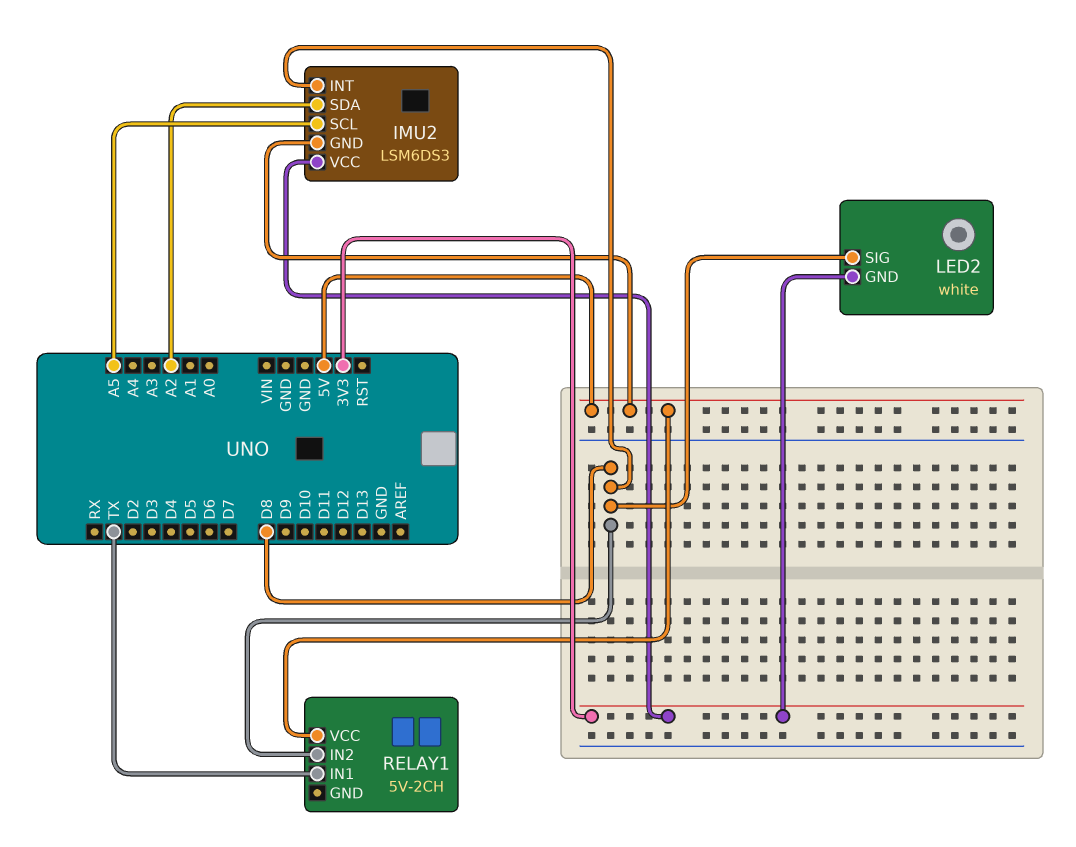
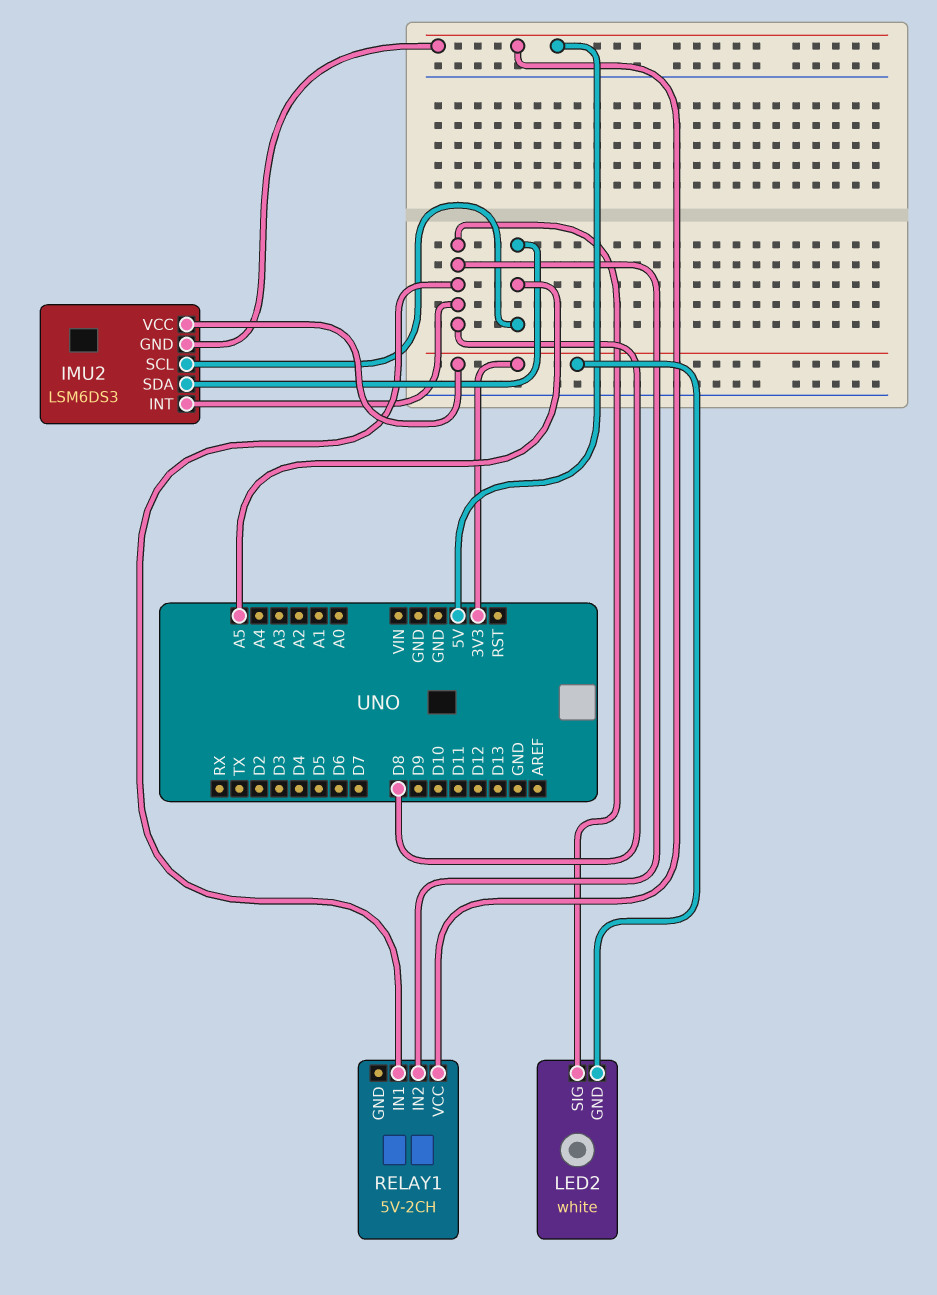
IMU2 pin SDA: A2 -> A5
RELAY1 pin IN1: TX -> D8

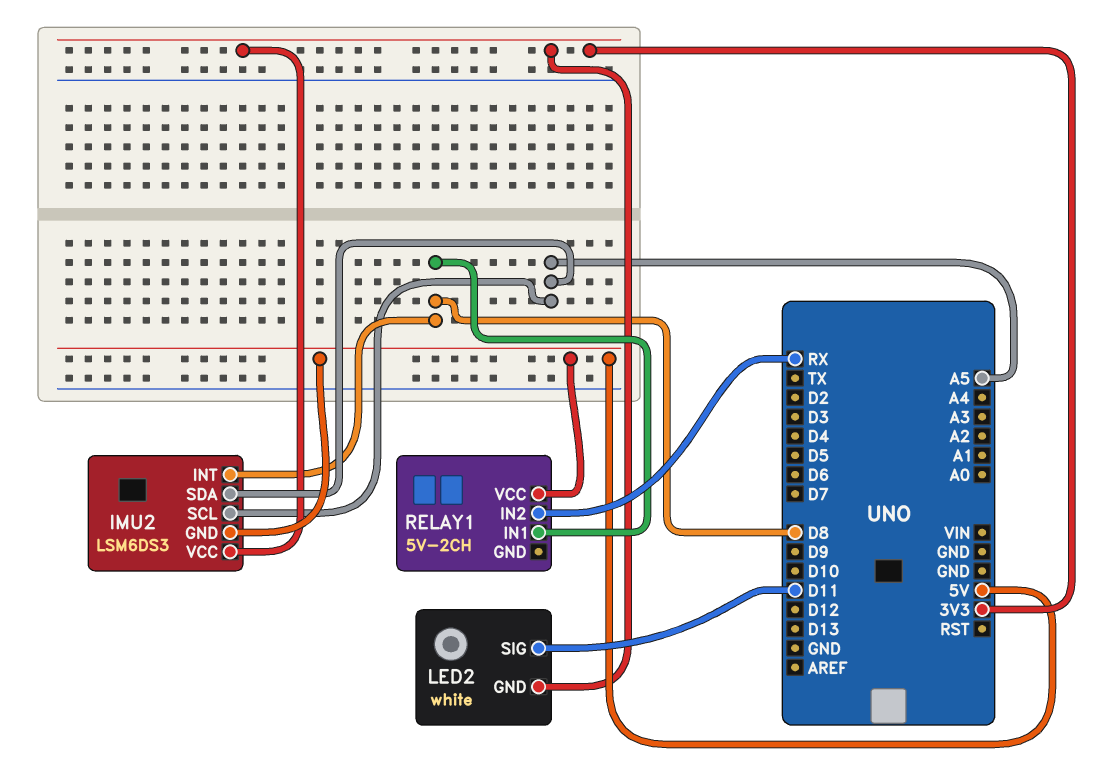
LED2 pin SIG: D8 -> D11
RELAY1 pin IN2: D8 -> RX

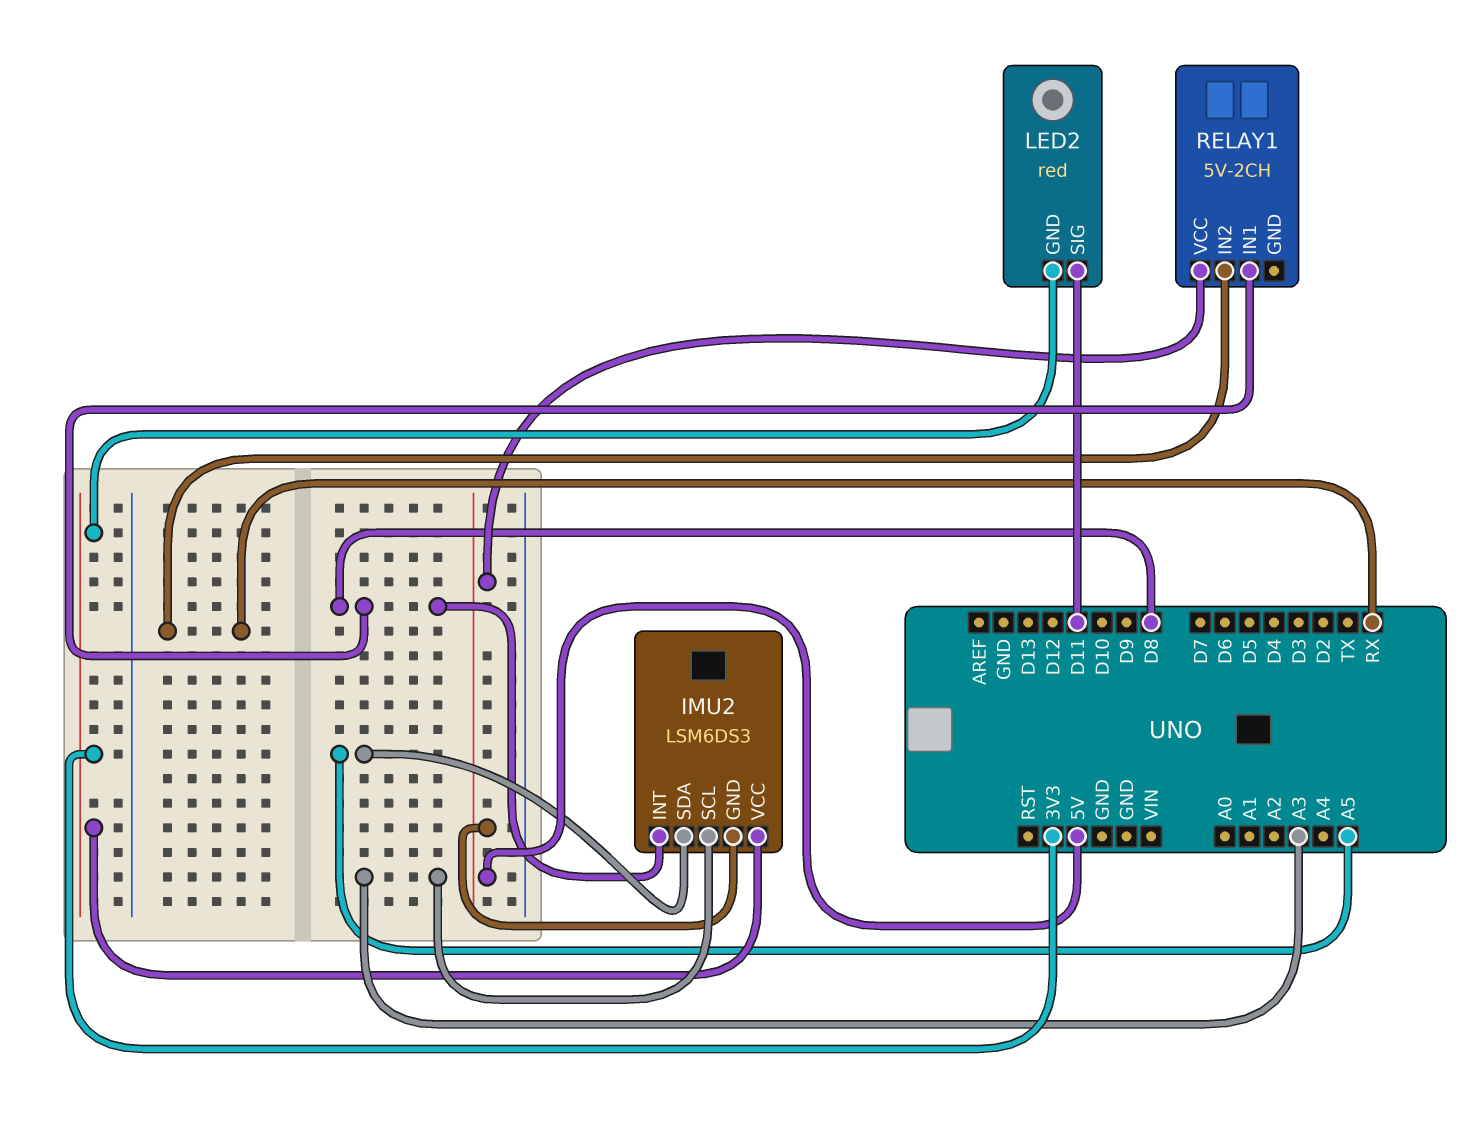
IMU2 pin SCL: A5 -> A3
LED2: white -> red

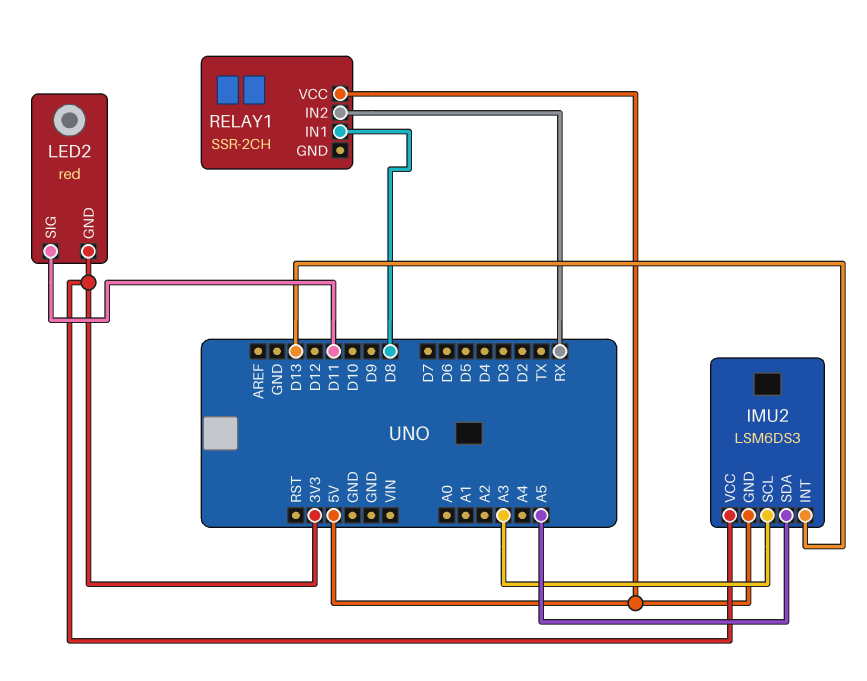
IMU2 pin INT: D8 -> D13
RELAY1: 5V-2CH -> SSR-2CH

